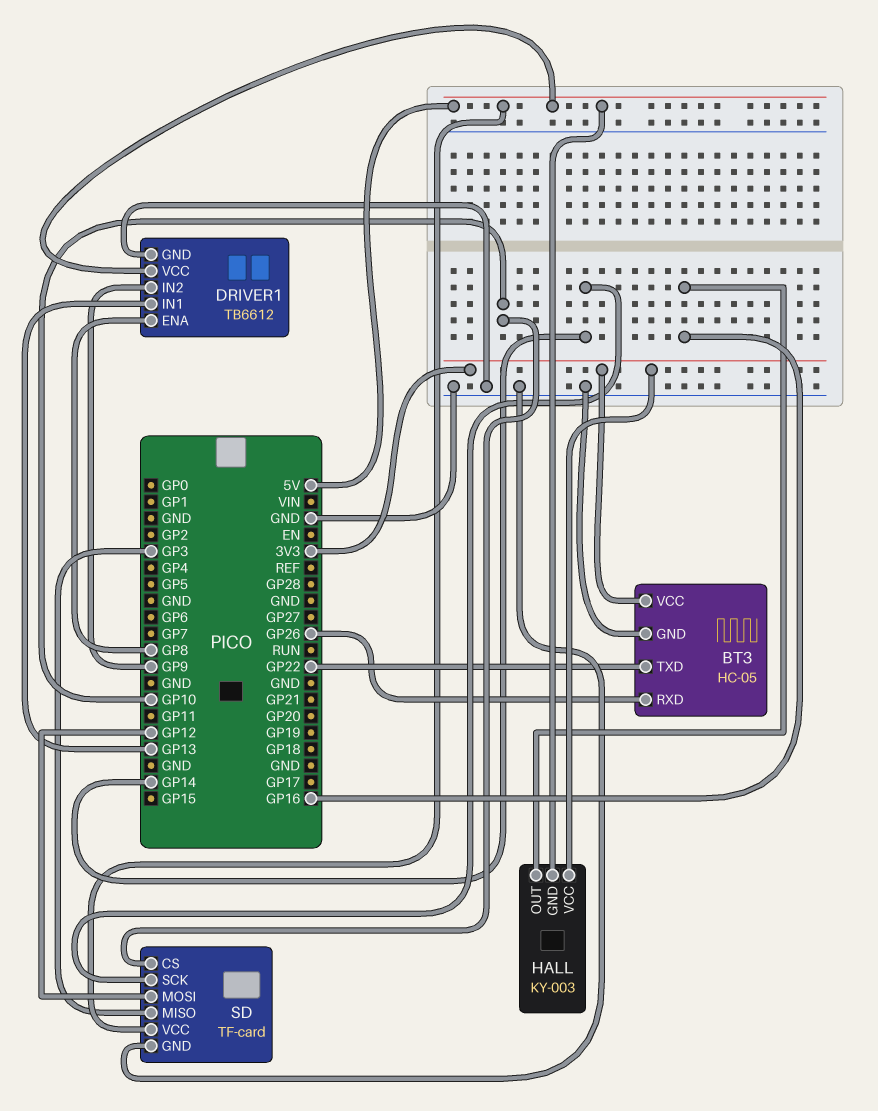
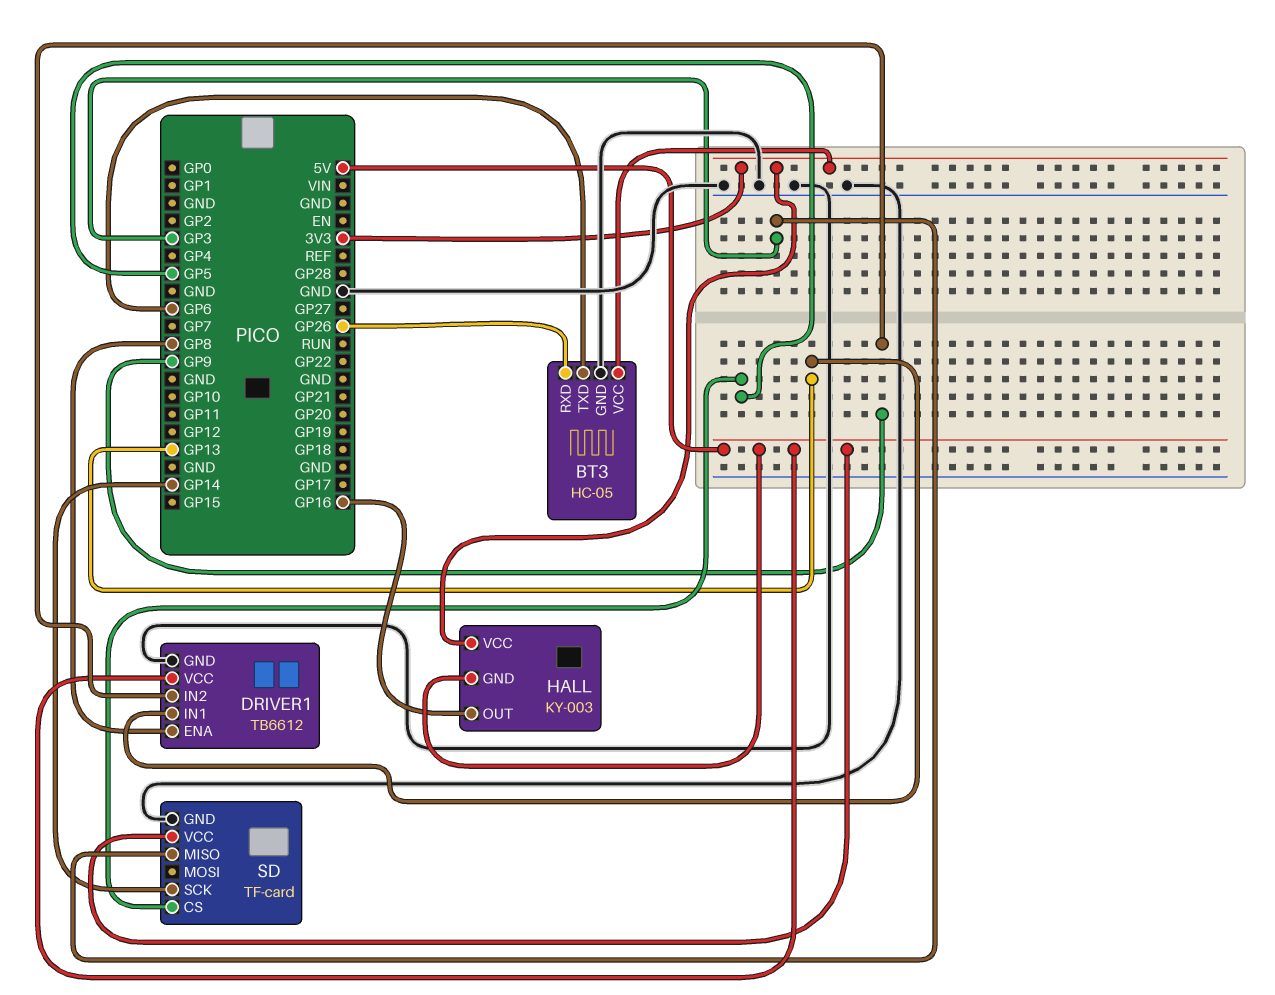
BT3 pin TXD: GP22 -> GP6
SD pin CS: GP10 -> GP5
SD pin MOSI: GP12 -> none

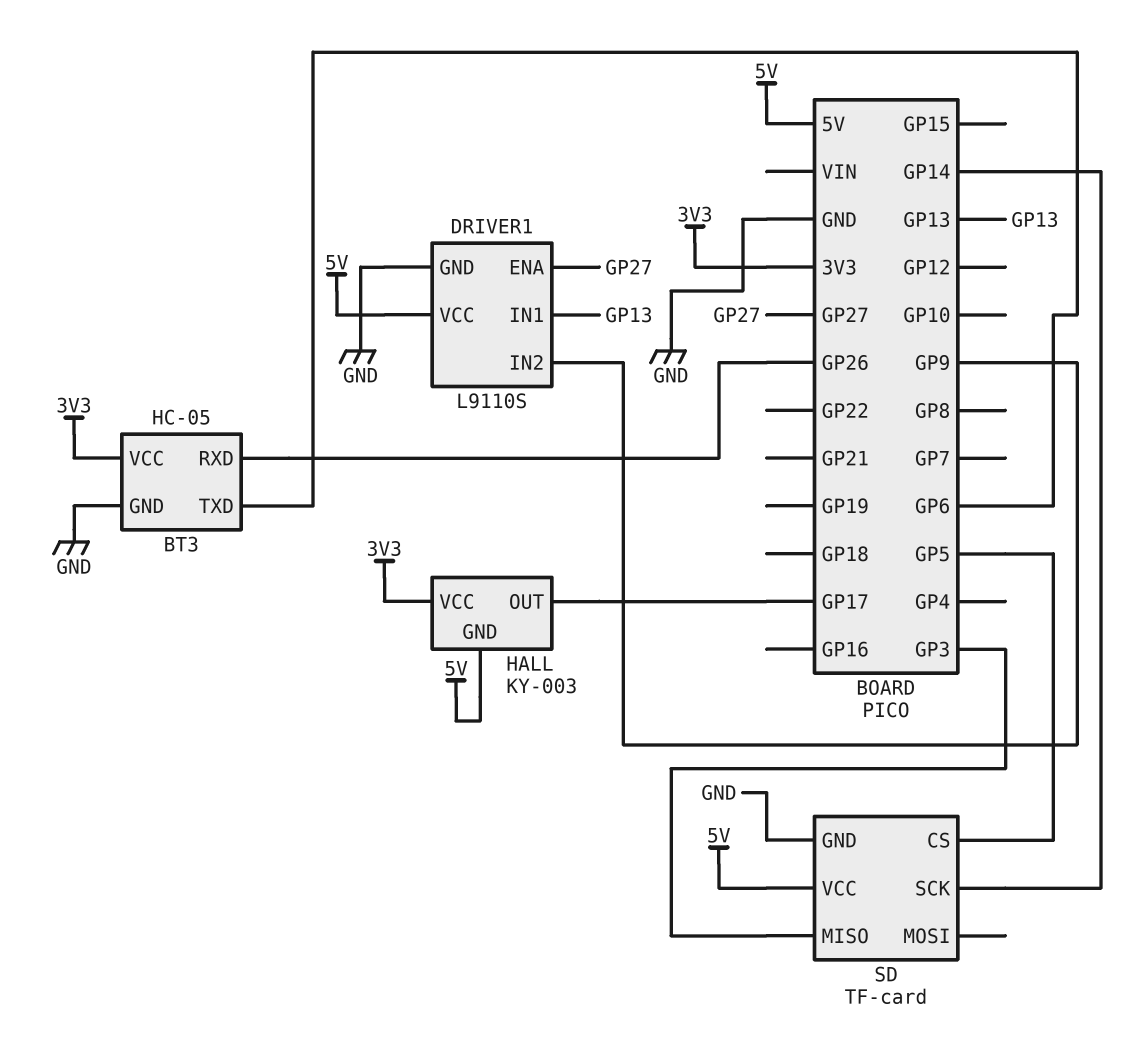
DRIVER1: TB6612 -> L9110S
DRIVER1 pin ENA: GP8 -> GP27
HALL pin OUT: GP16 -> GP17

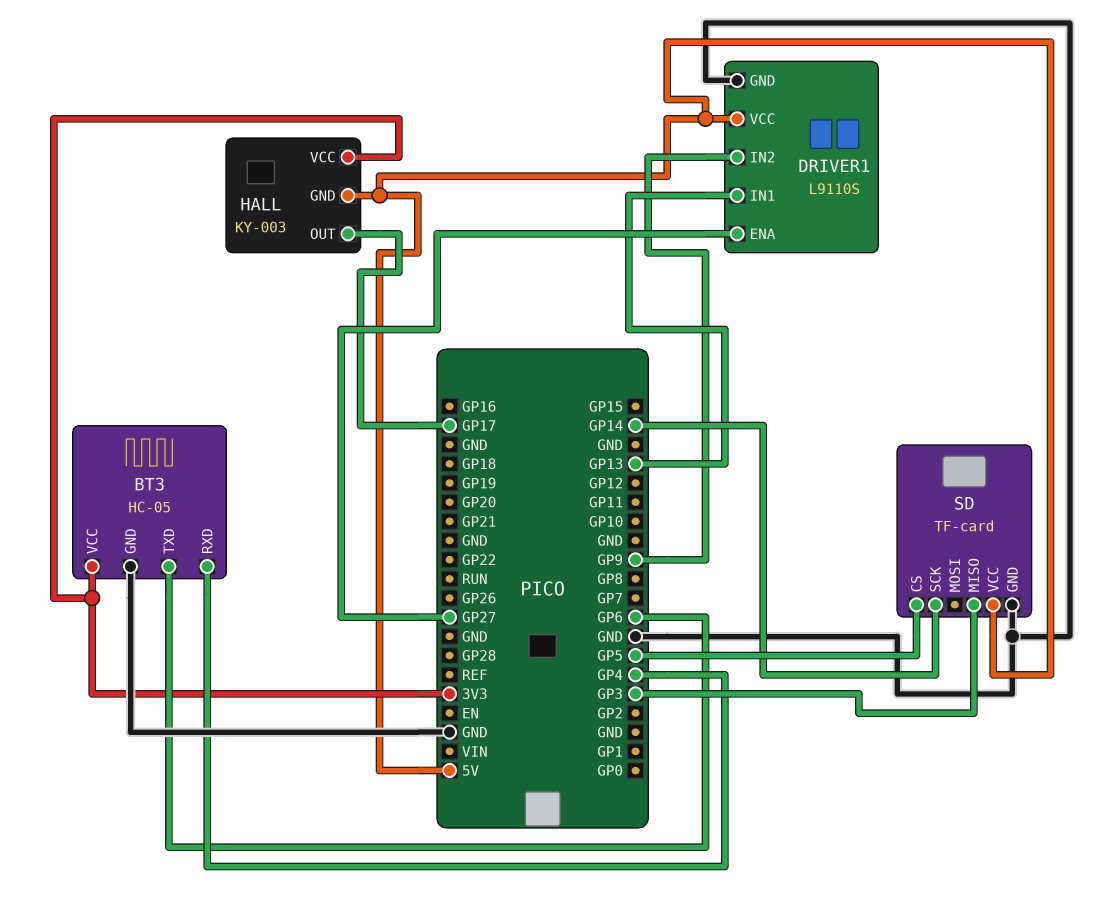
BT3 pin RXD: GP26 -> GP4

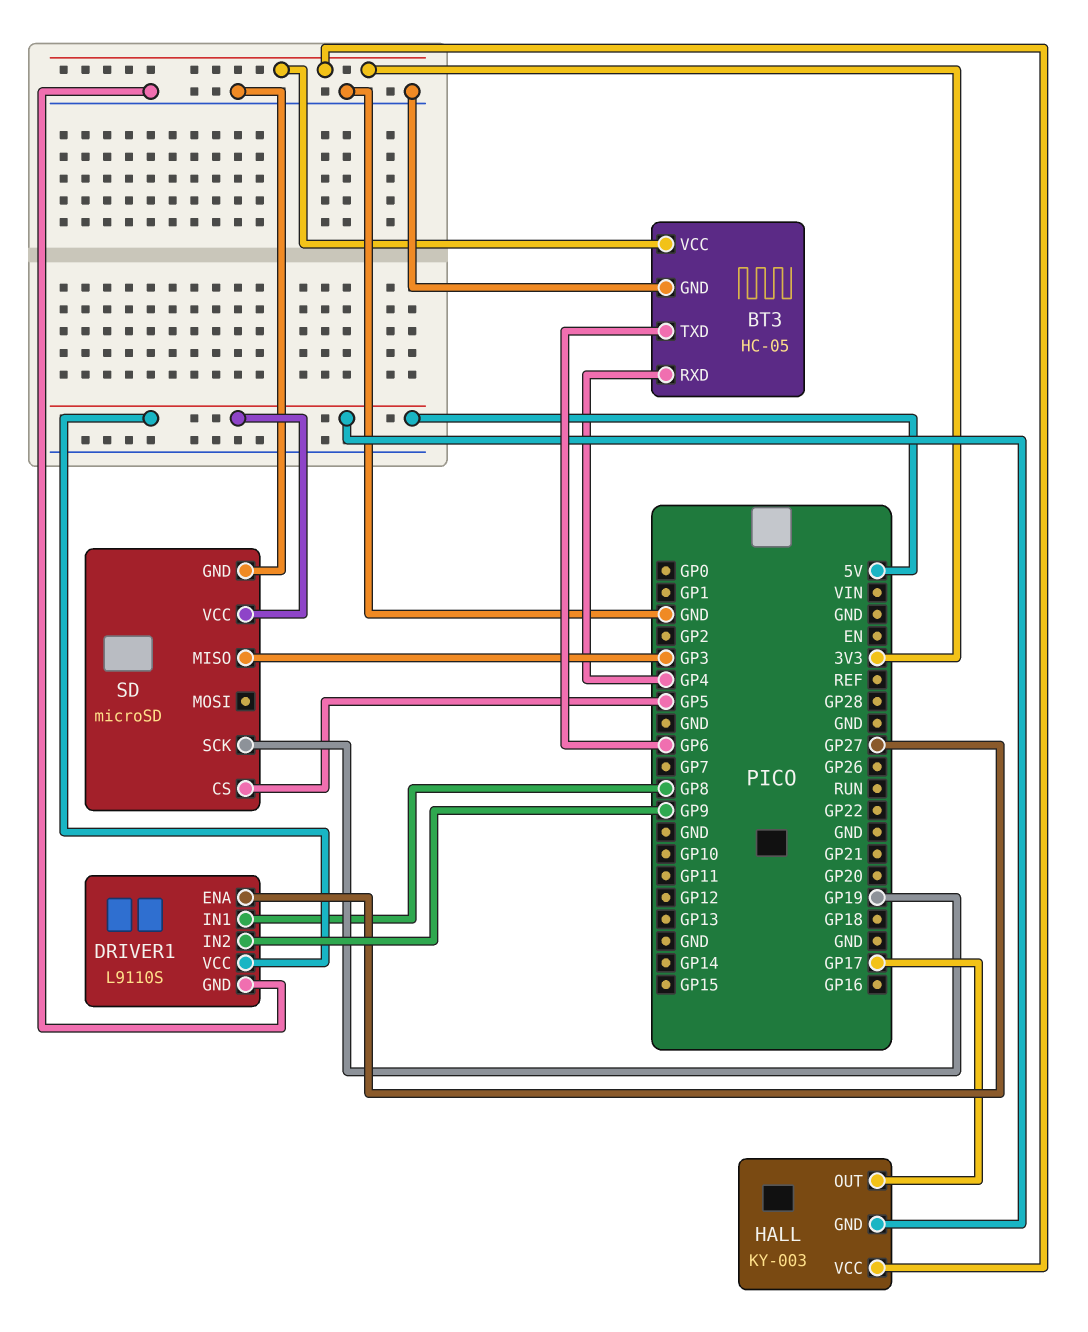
DRIVER1 pin IN1: GP13 -> GP8
SD: TF-card -> microSD
SD pin SCK: GP14 -> GP19

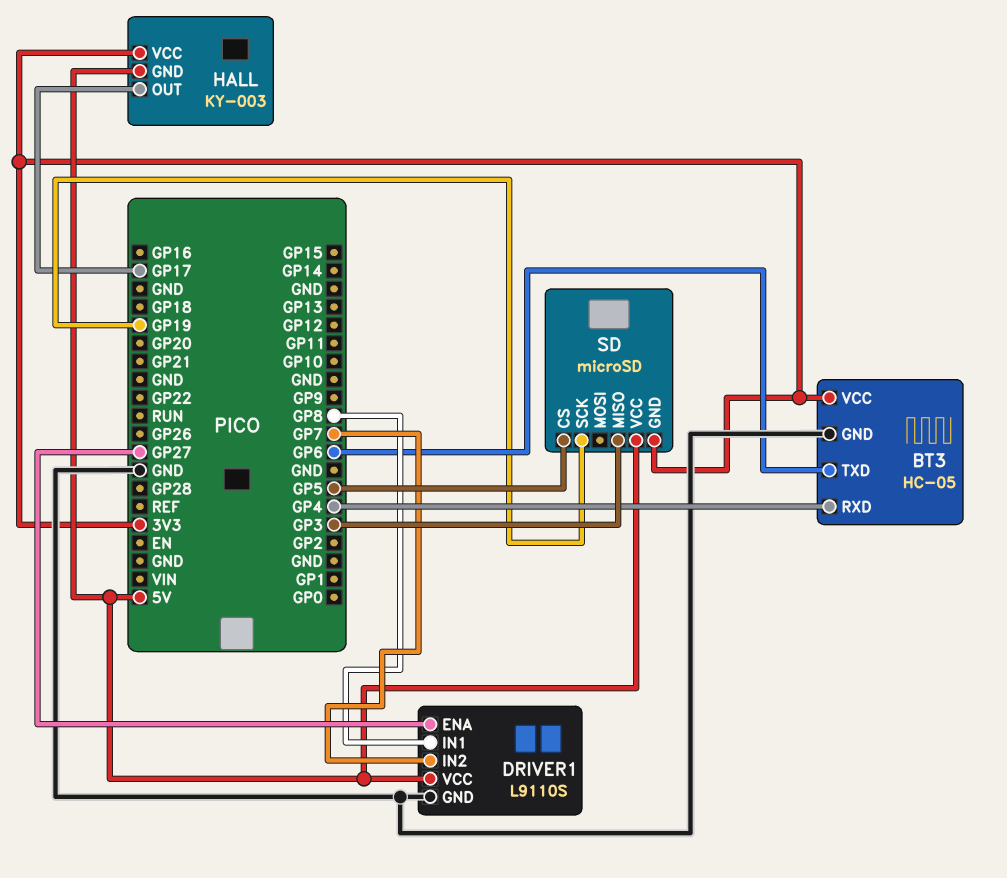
DRIVER1 pin IN2: GP9 -> GP7
SD pin GND: GND -> 3V3

